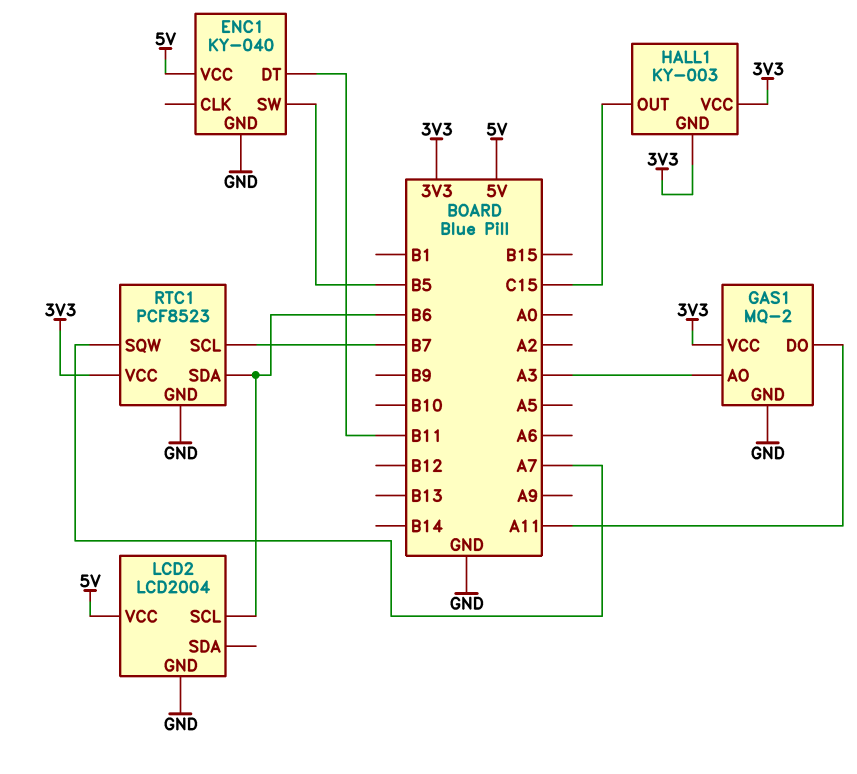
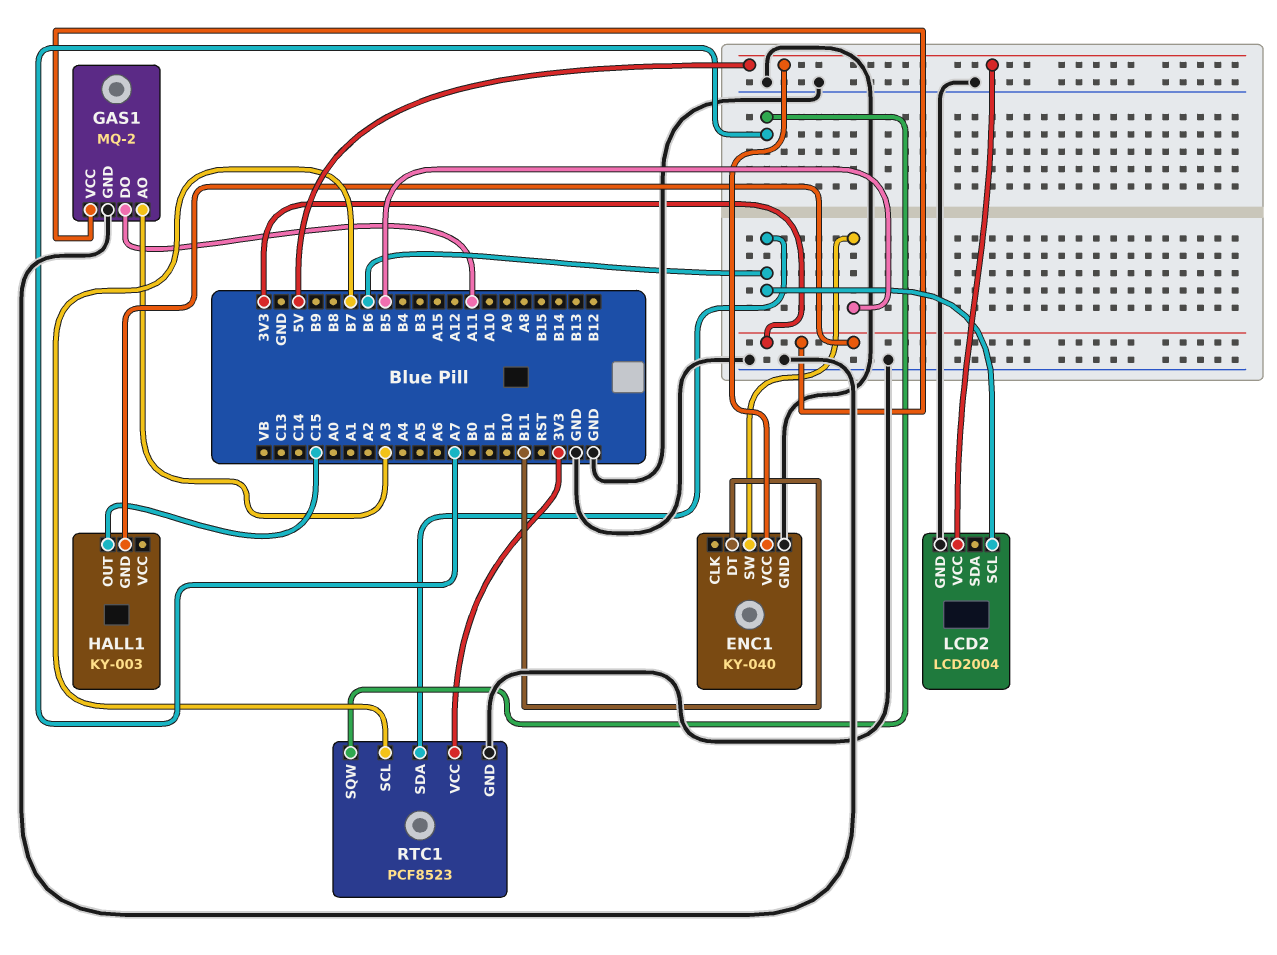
HALL1 pin VCC: 3V3 -> none

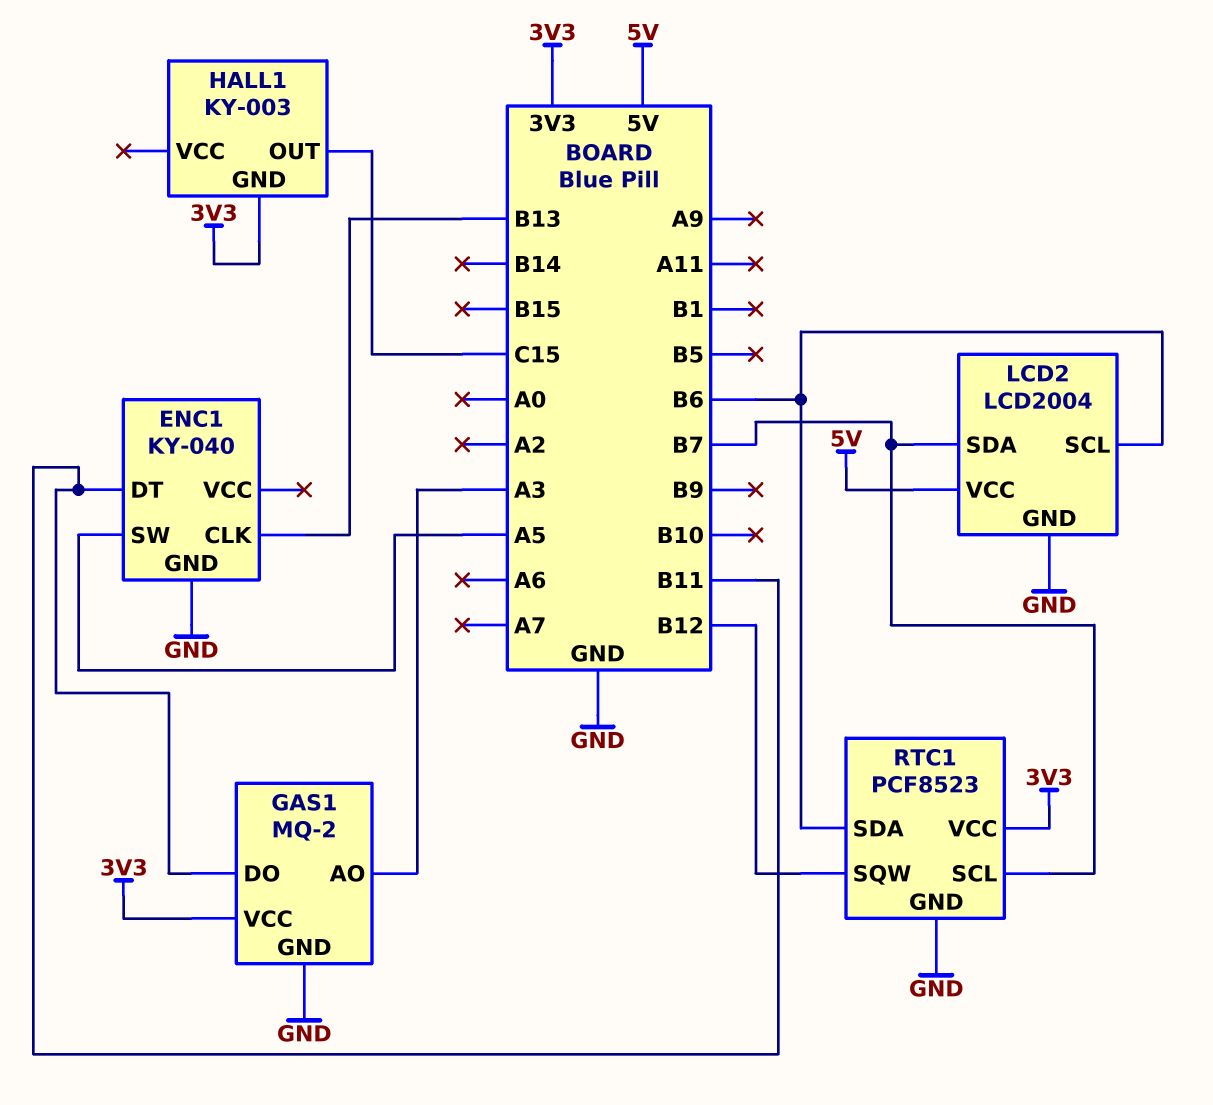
ENC1 pin CLK: none -> B13
ENC1 pin SW: B5 -> A5
ENC1 pin VCC: 5V -> none
GAS1 pin DO: A11 -> B11
LCD2 pin SDA: none -> B7
RTC1 pin SQW: A7 -> B12

